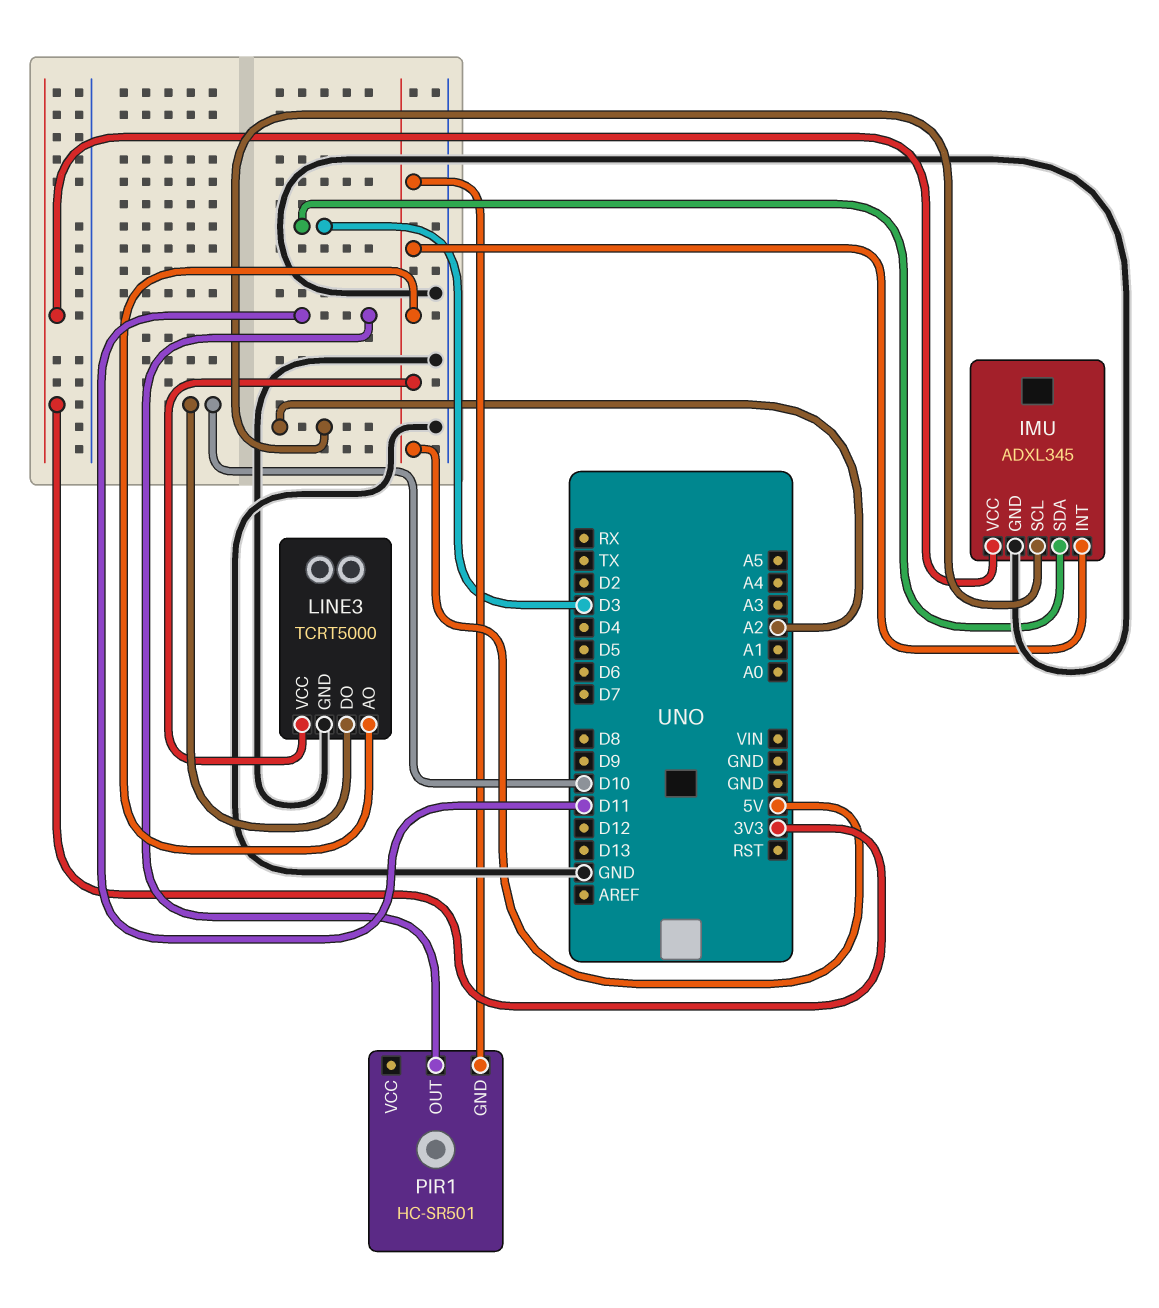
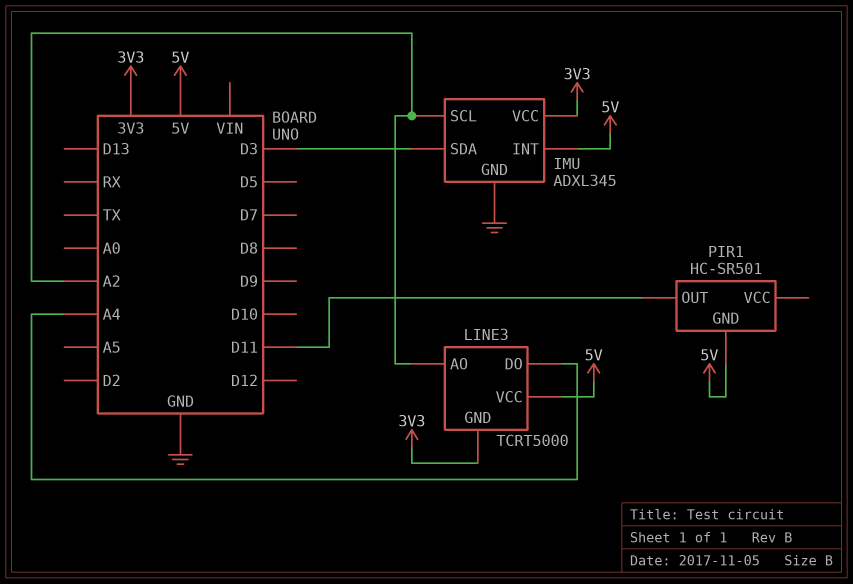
LINE3 pin AO: 5V -> A2
LINE3 pin DO: D10 -> A4
LINE3 pin GND: GND -> 3V3

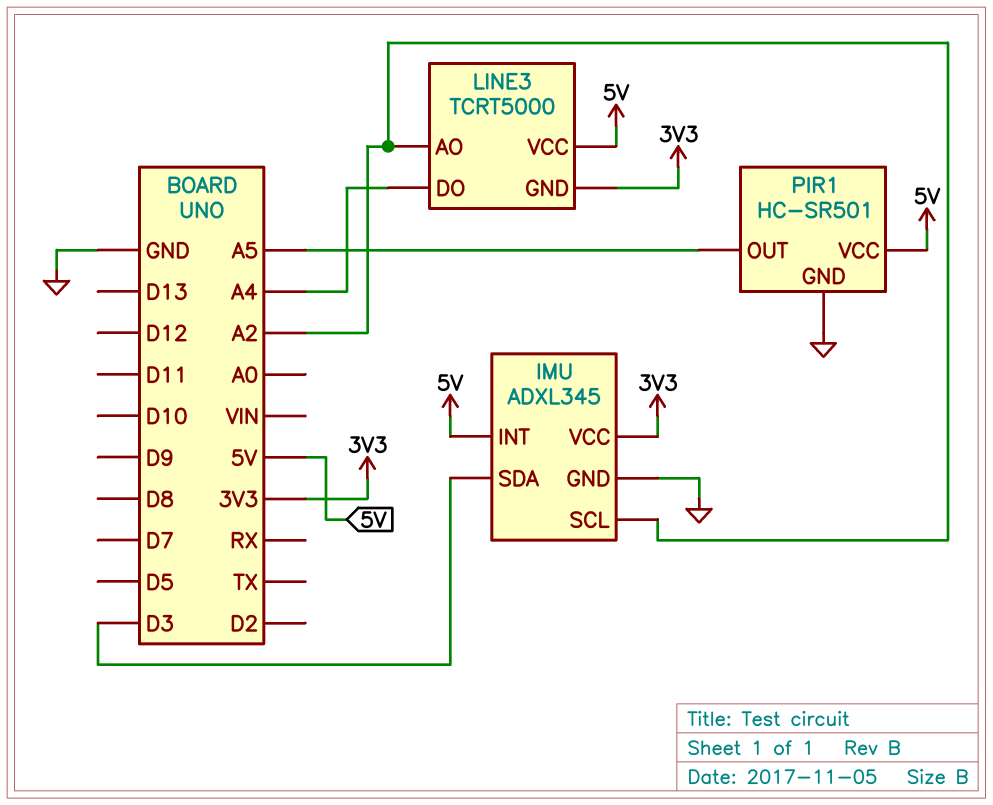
PIR1 pin GND: 5V -> GND
PIR1 pin OUT: D11 -> A5
PIR1 pin VCC: none -> 5V

